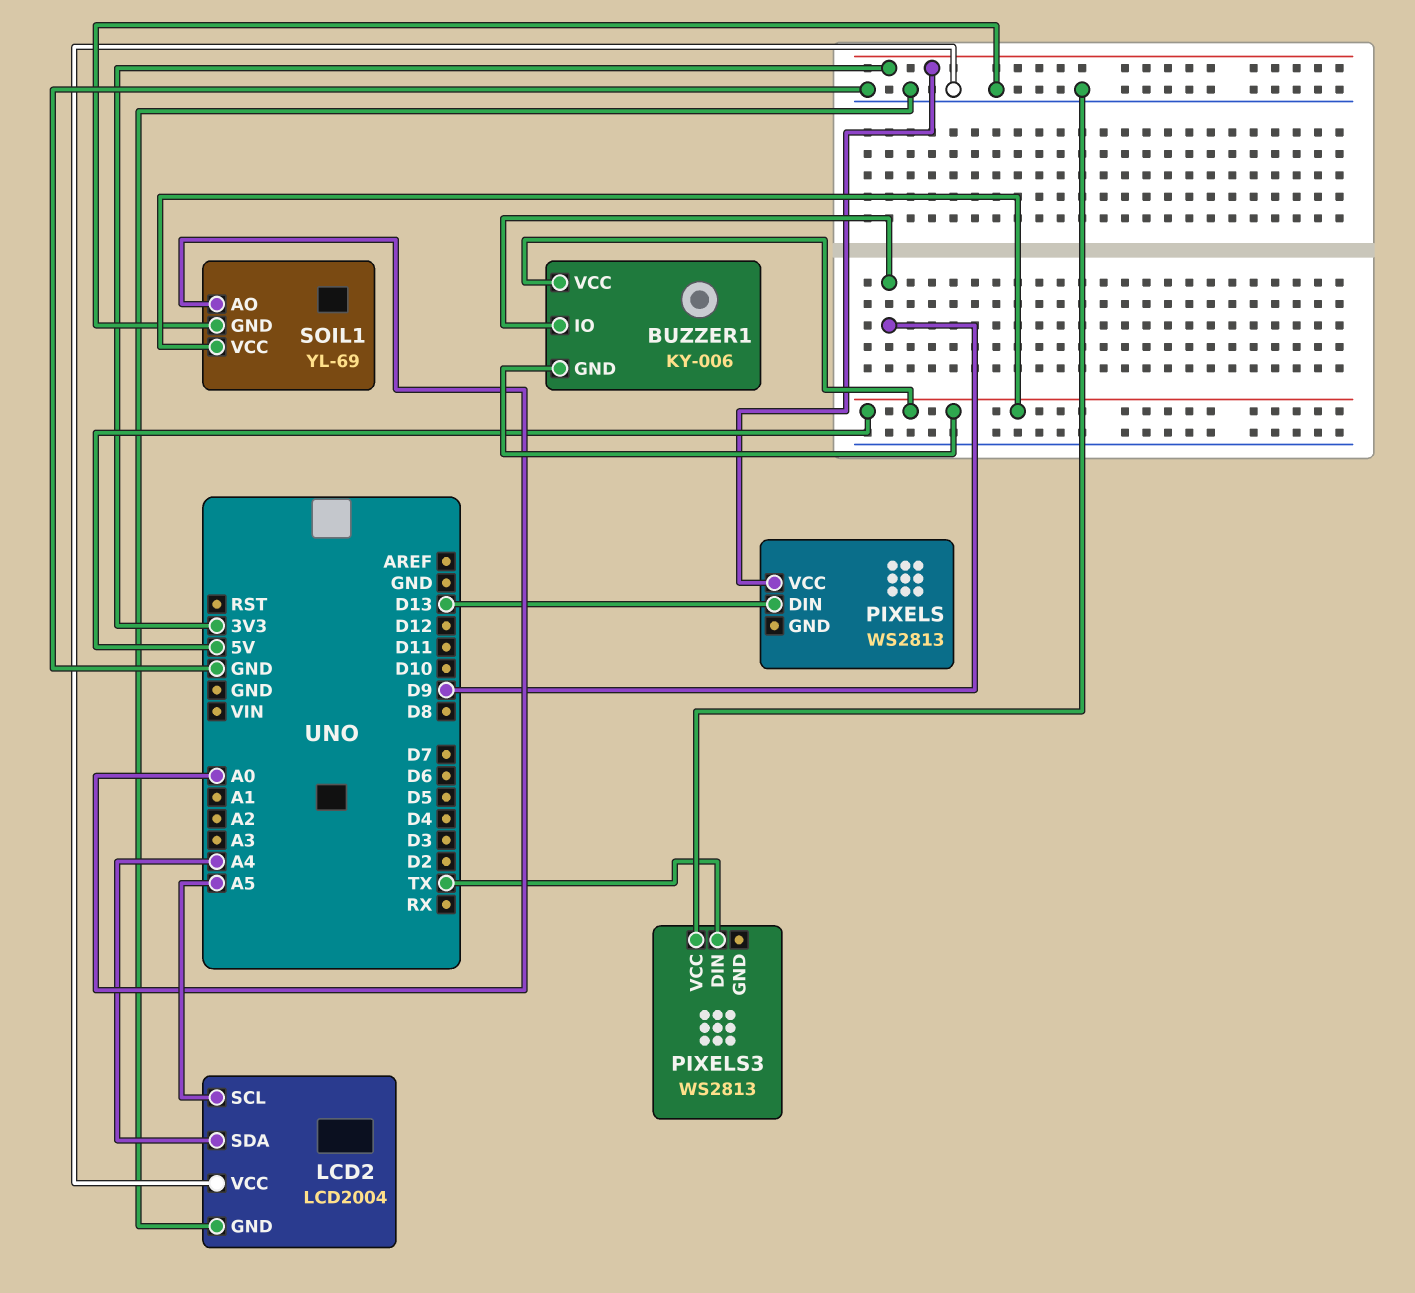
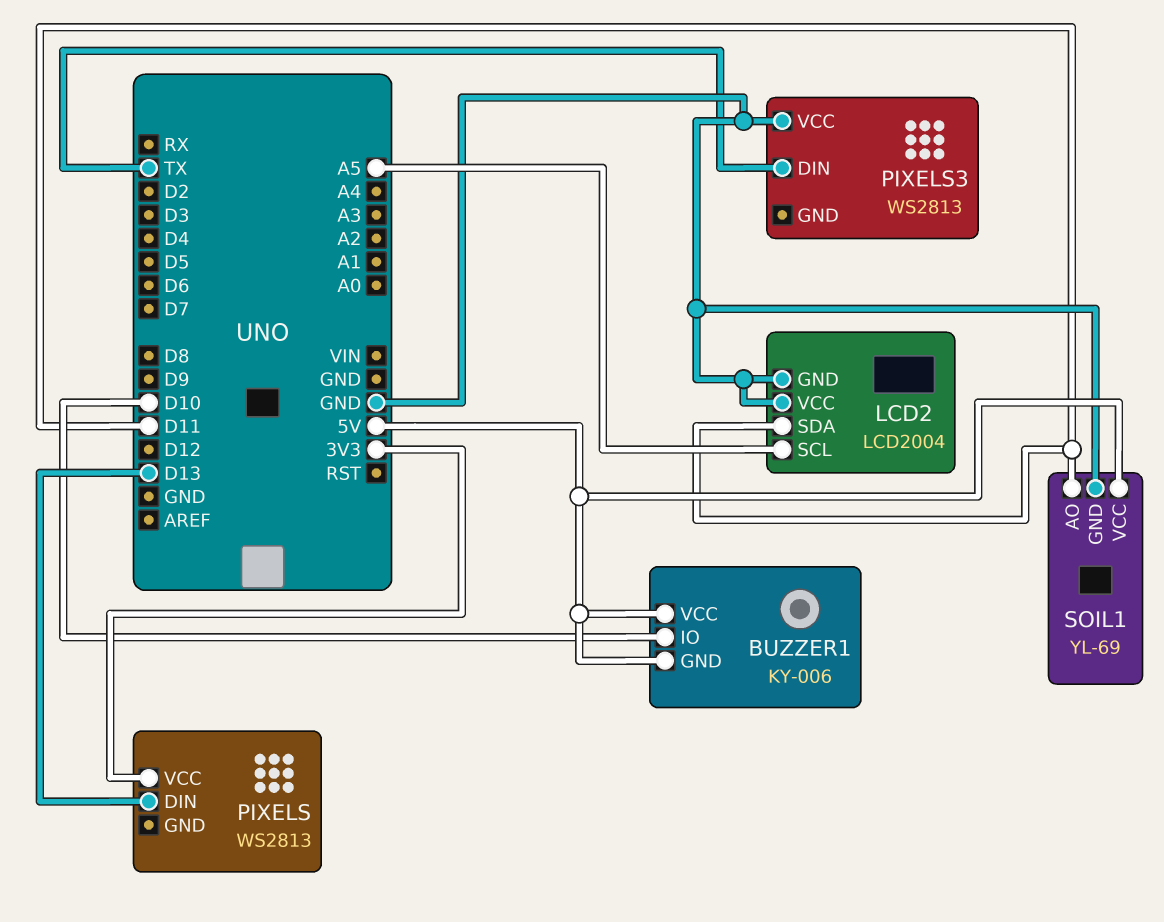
BUZZER1 pin IO: D9 -> D10
LCD2 pin SDA: A4 -> D11
SOIL1 pin AO: A0 -> D11

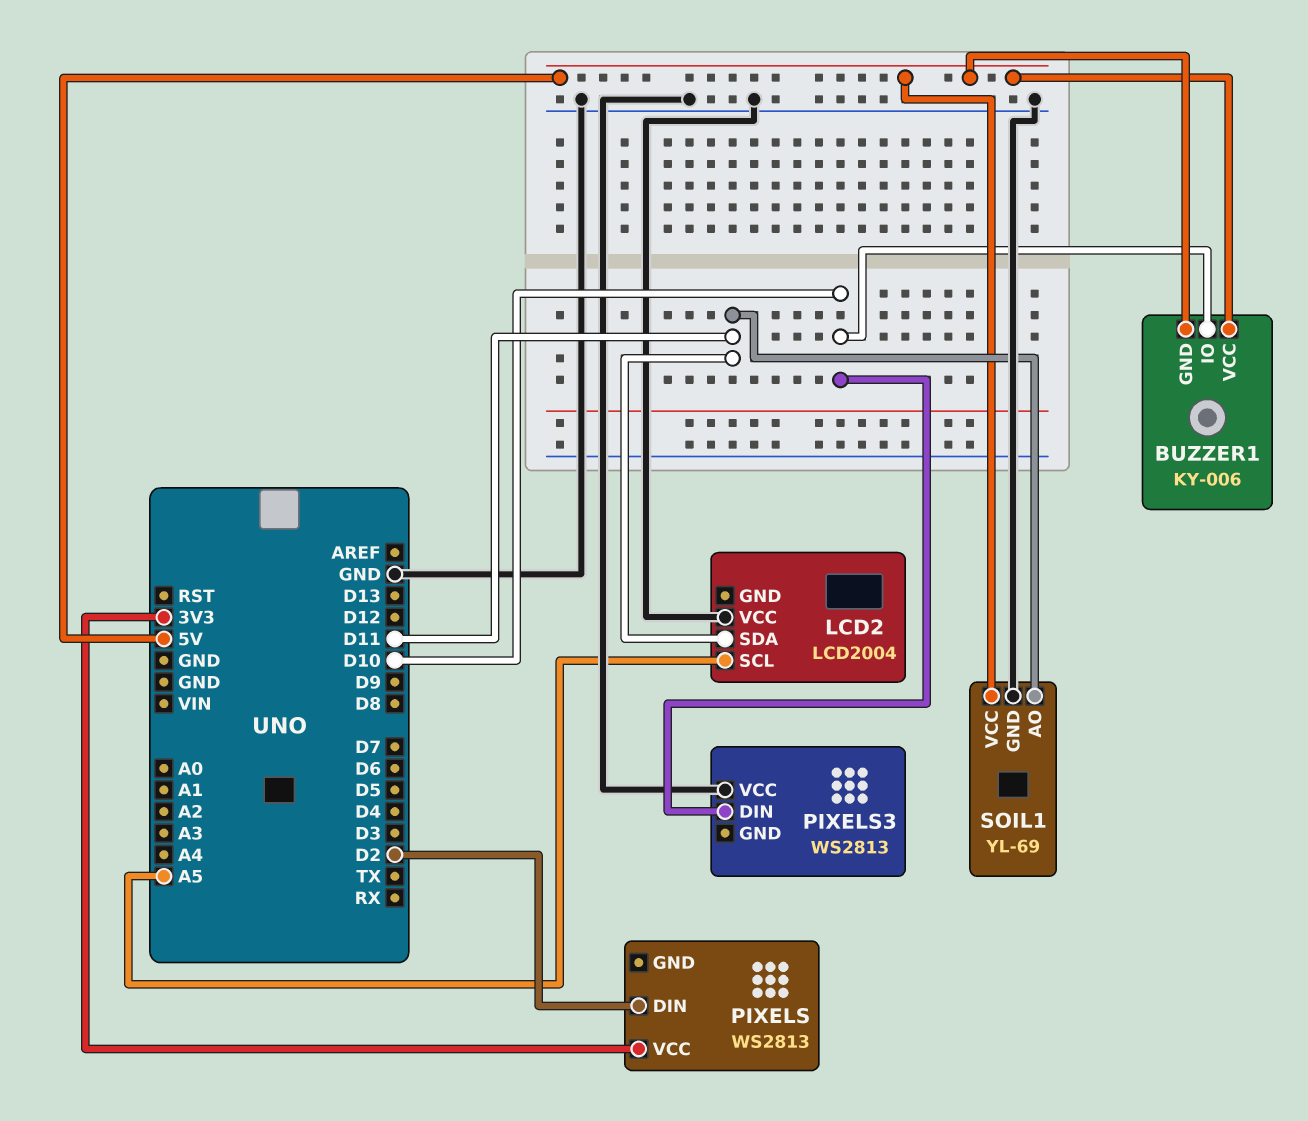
LCD2 pin GND: GND -> none
PIXELS pin DIN: D13 -> D2
PIXELS3 pin DIN: TX -> D10

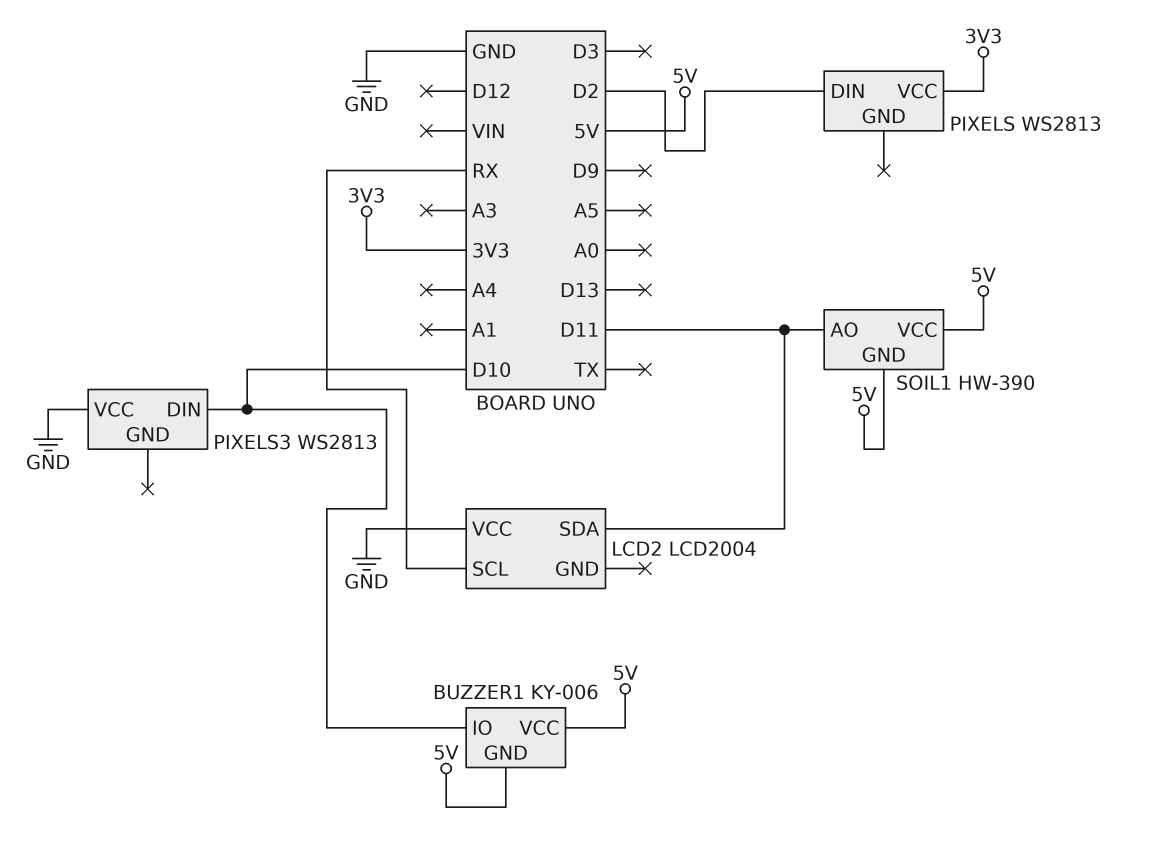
LCD2 pin SCL: A5 -> RX
SOIL1: YL-69 -> HW-390
SOIL1 pin GND: GND -> 5V

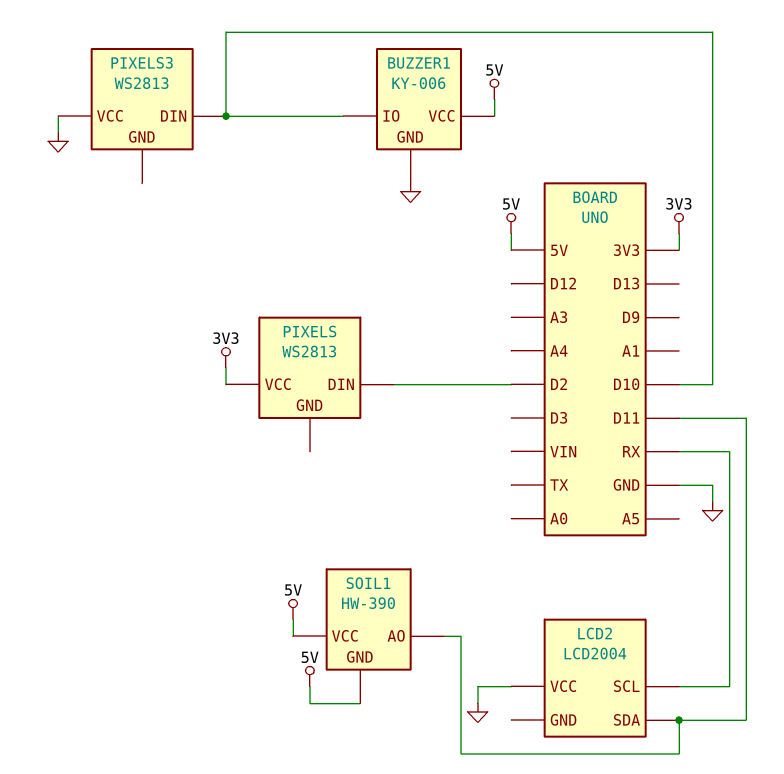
BUZZER1 pin GND: 5V -> GND

